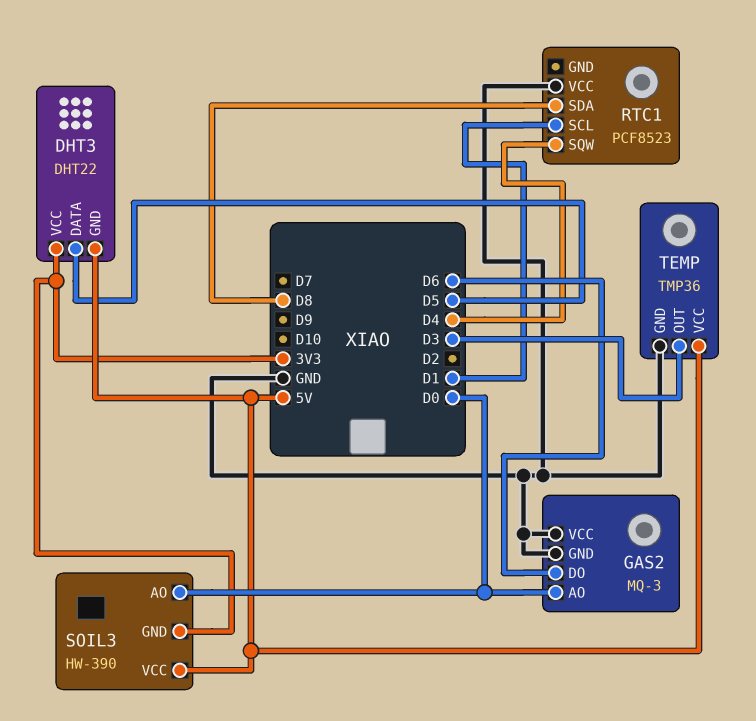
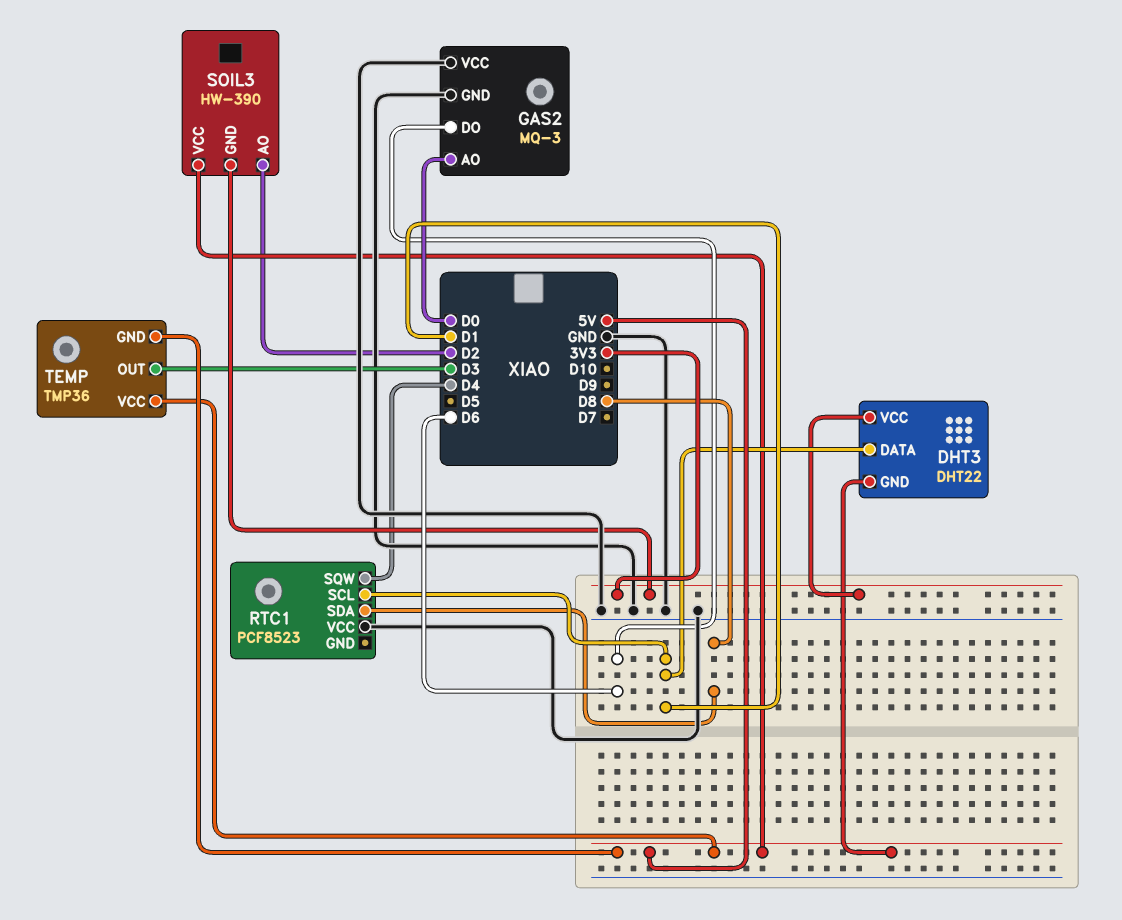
DHT3 pin DATA: D5 -> D1
SOIL3 pin AO: D0 -> D2
TEMP pin GND: GND -> 5V

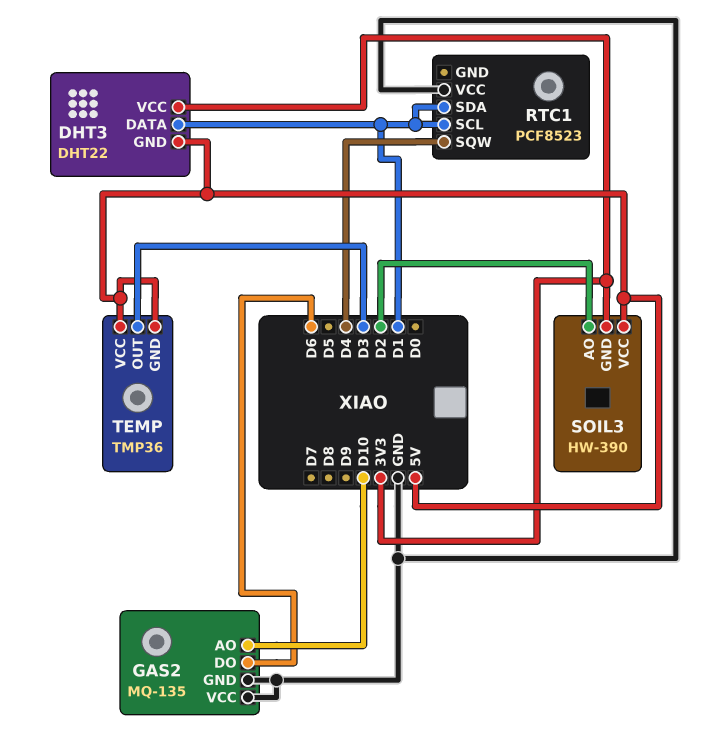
GAS2: MQ-3 -> MQ-135
GAS2 pin AO: D0 -> D10
RTC1 pin SDA: D8 -> D1

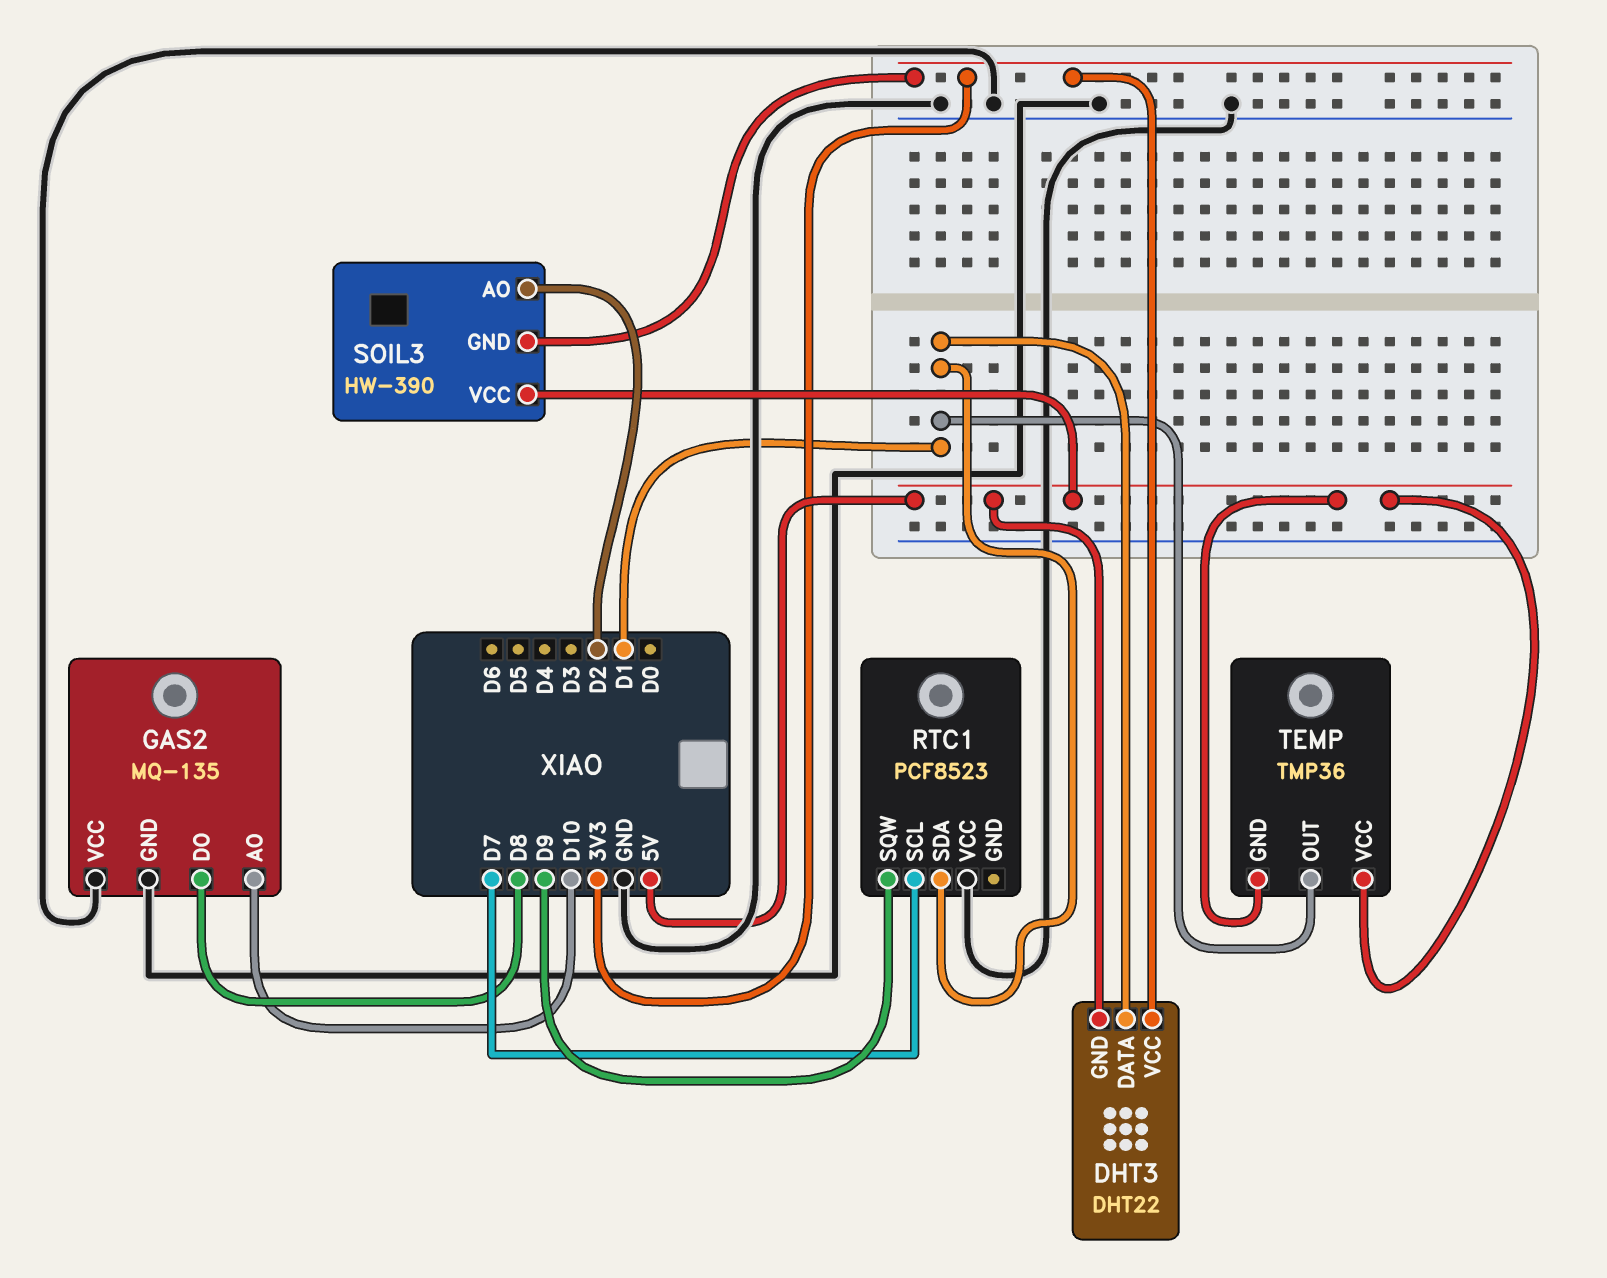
GAS2 pin DO: D6 -> D8
RTC1 pin SCL: D1 -> D7
RTC1 pin SQW: D4 -> D9
TEMP pin OUT: D3 -> D1

